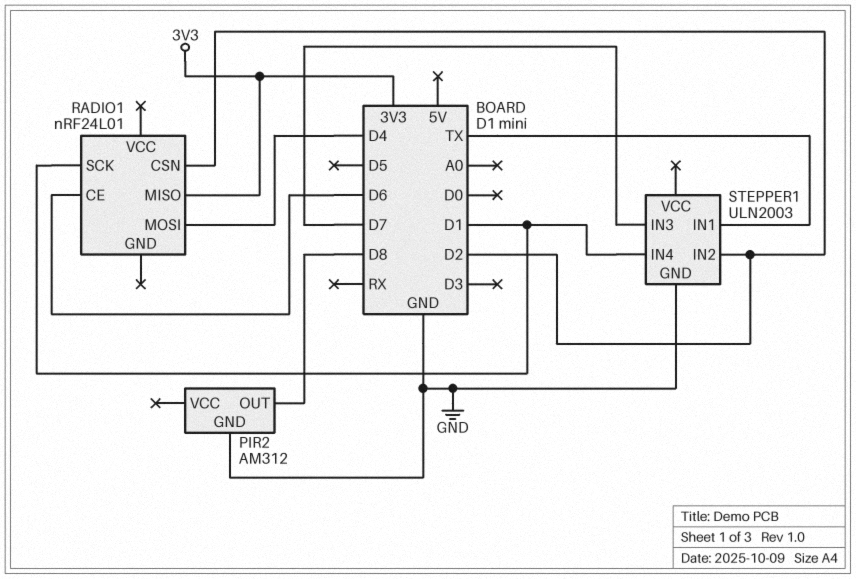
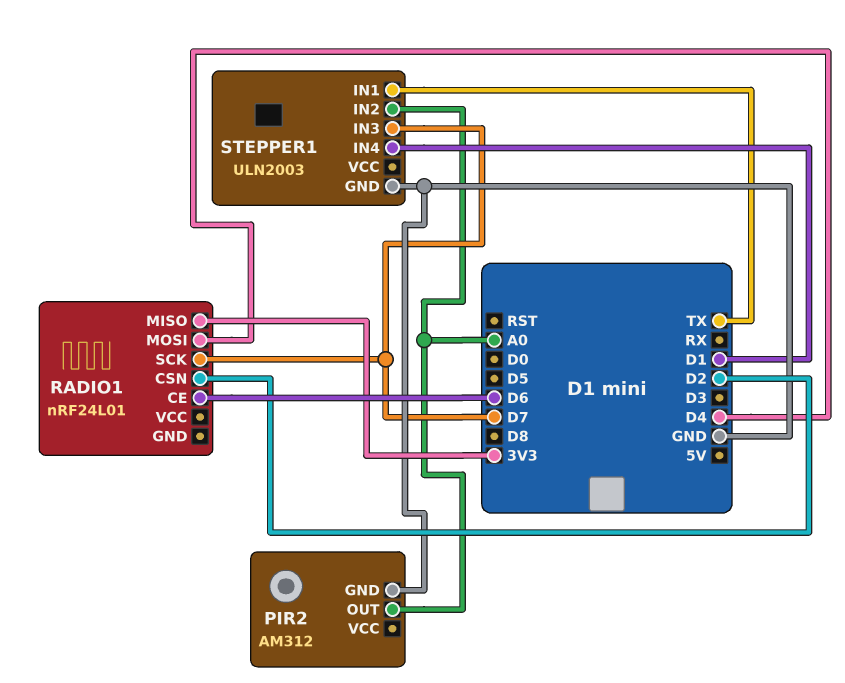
PIR2 pin OUT: D8 -> A0
RADIO1 pin SCK: D1 -> D7
STEPPER1 pin IN2: D2 -> A0

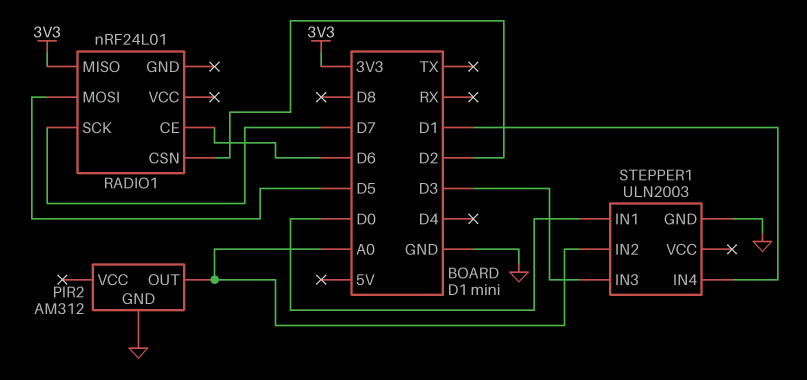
RADIO1 pin MOSI: D4 -> D5
STEPPER1 pin IN1: TX -> D0
STEPPER1 pin IN3: D7 -> D3

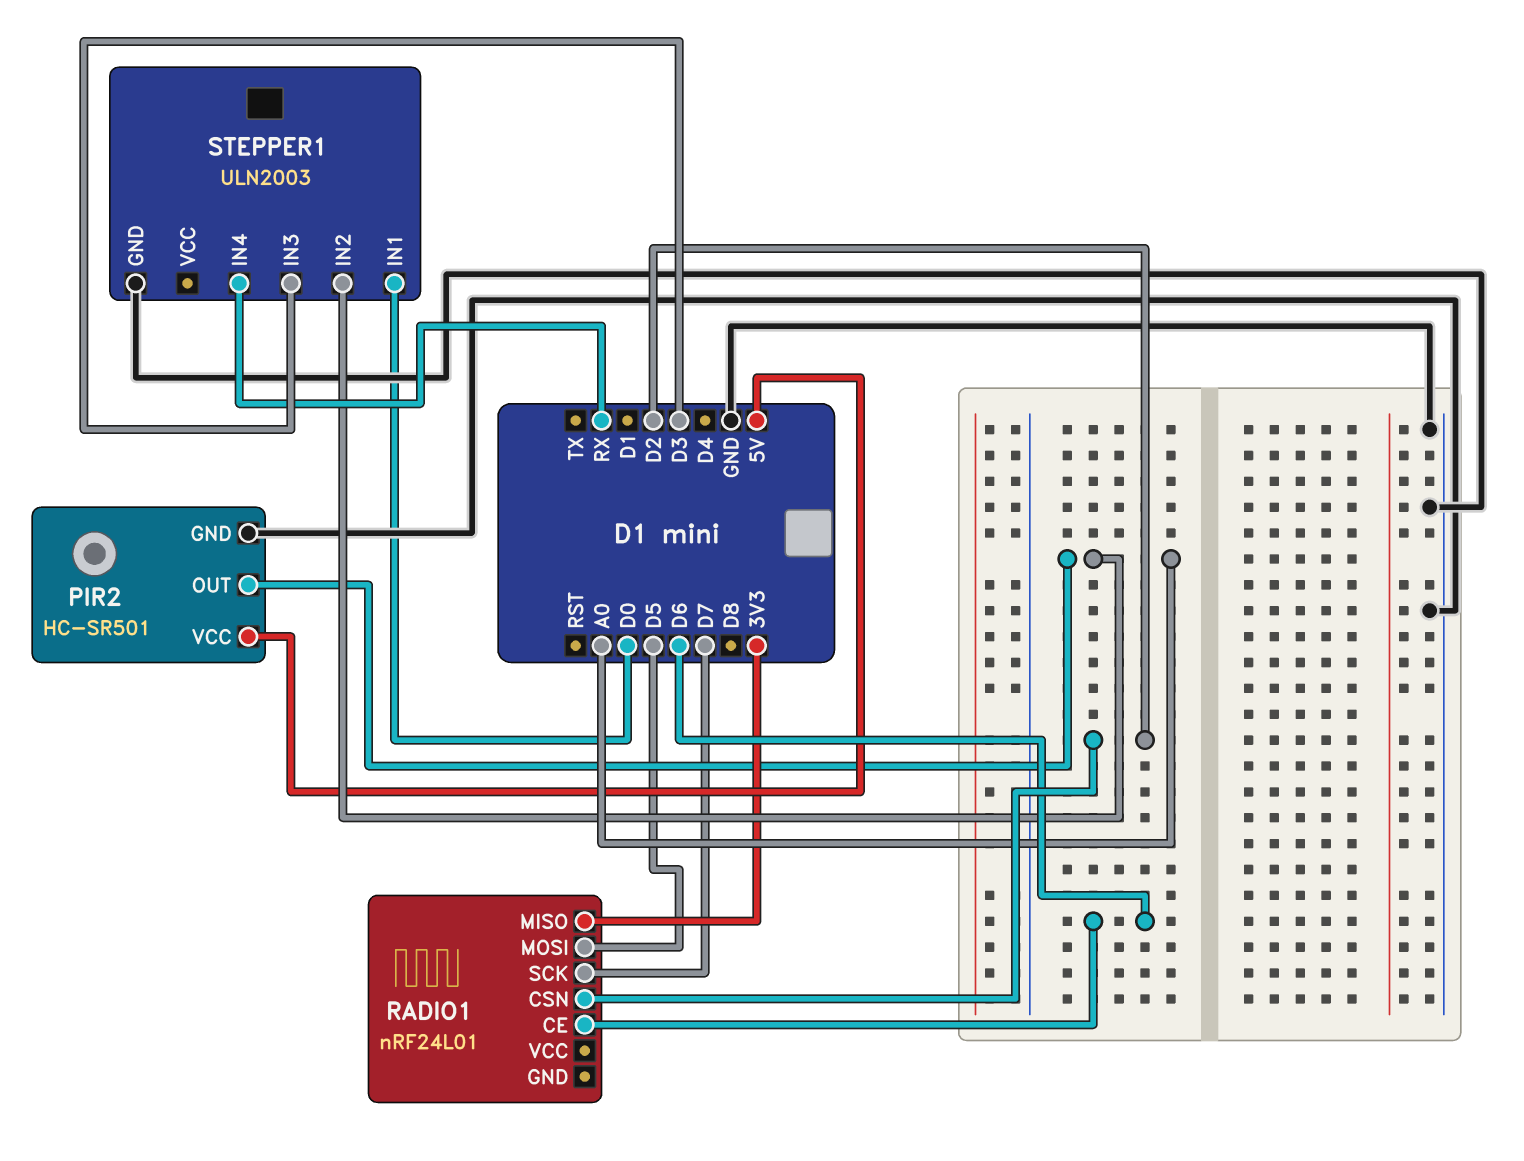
PIR2: AM312 -> HC-SR501
PIR2 pin VCC: none -> 5V
STEPPER1 pin IN4: D1 -> RX

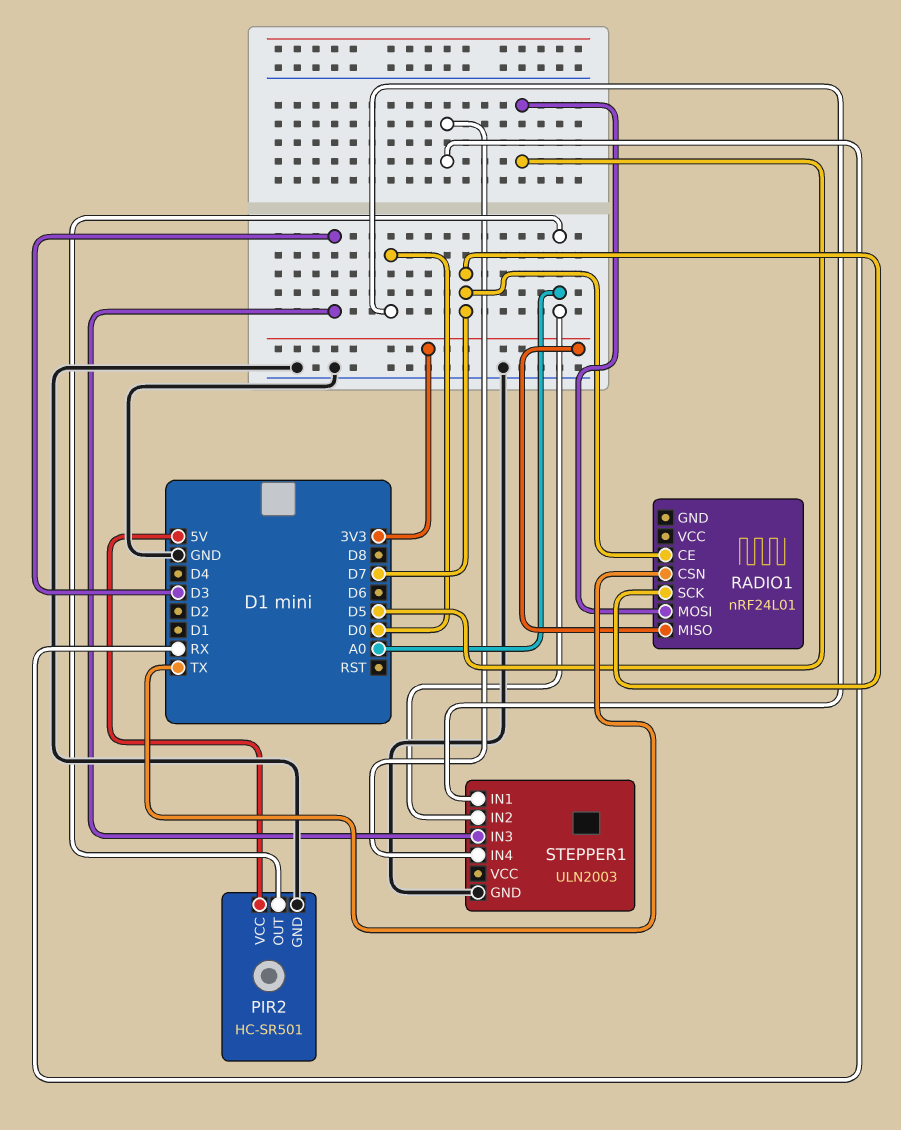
RADIO1 pin CE: D6 -> D7
RADIO1 pin CSN: D2 -> TX

